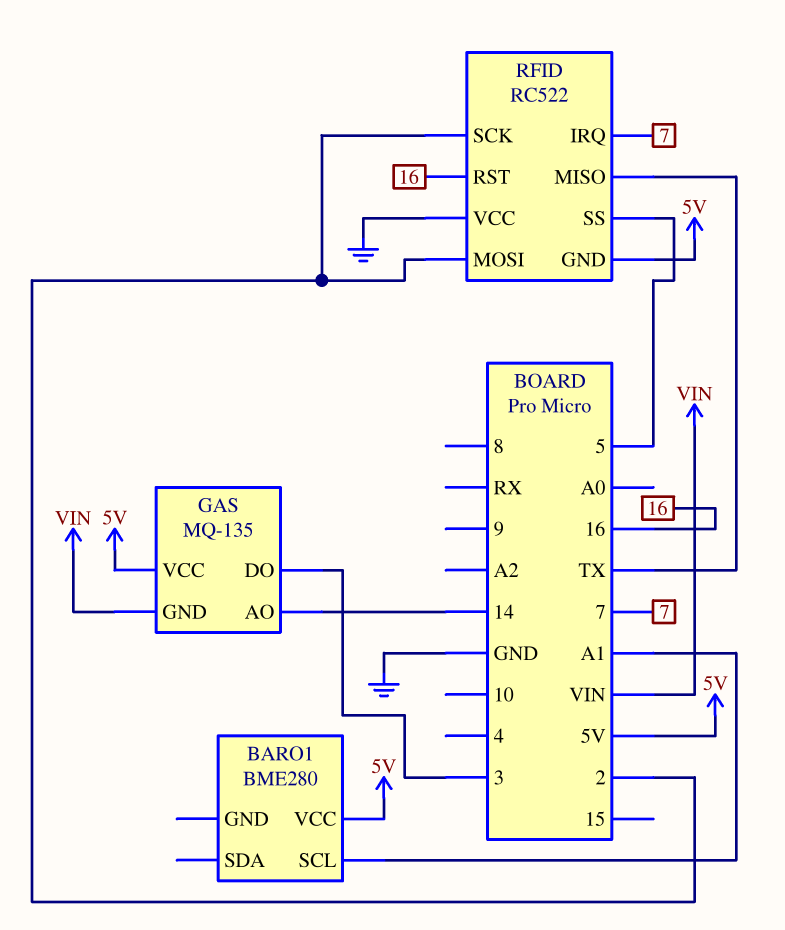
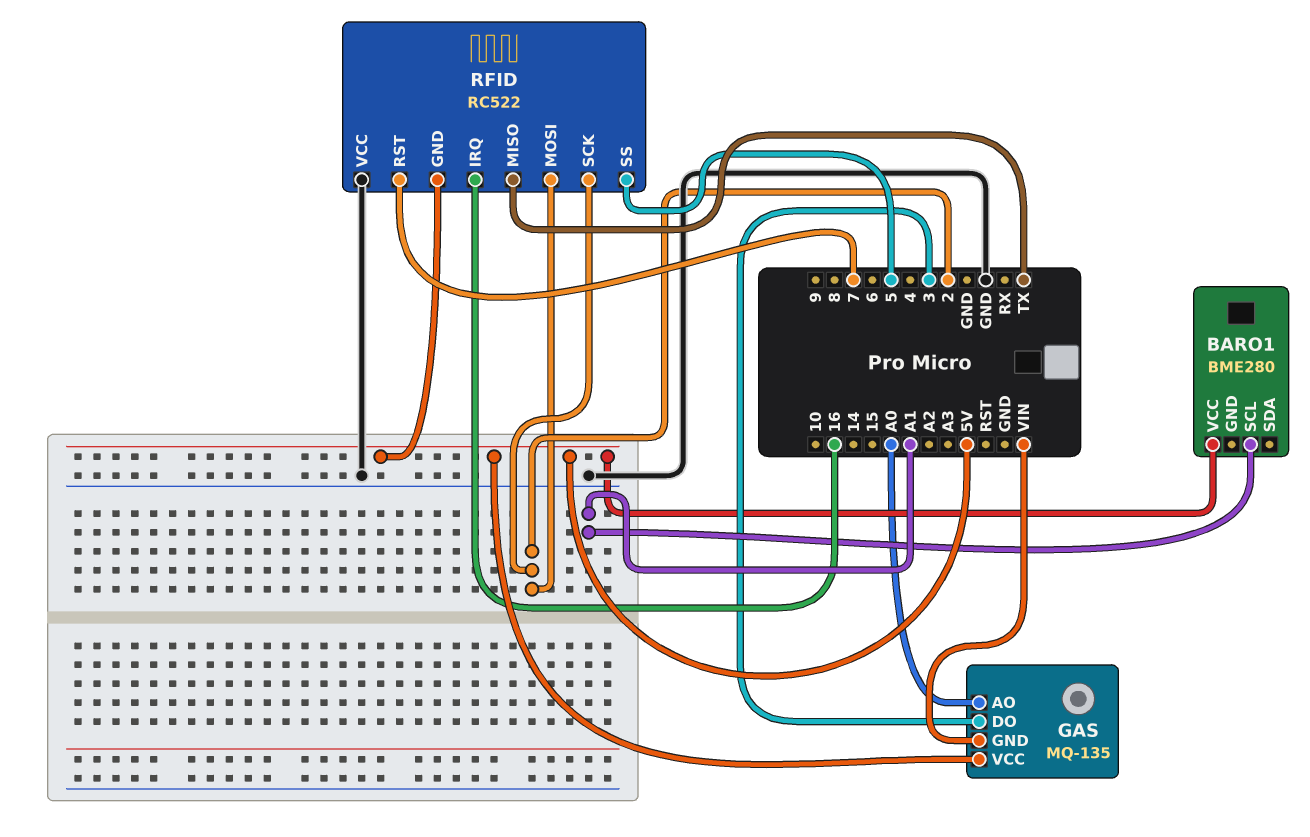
GAS pin AO: 14 -> A0
RFID pin IRQ: 7 -> 16
RFID pin RST: 16 -> 7

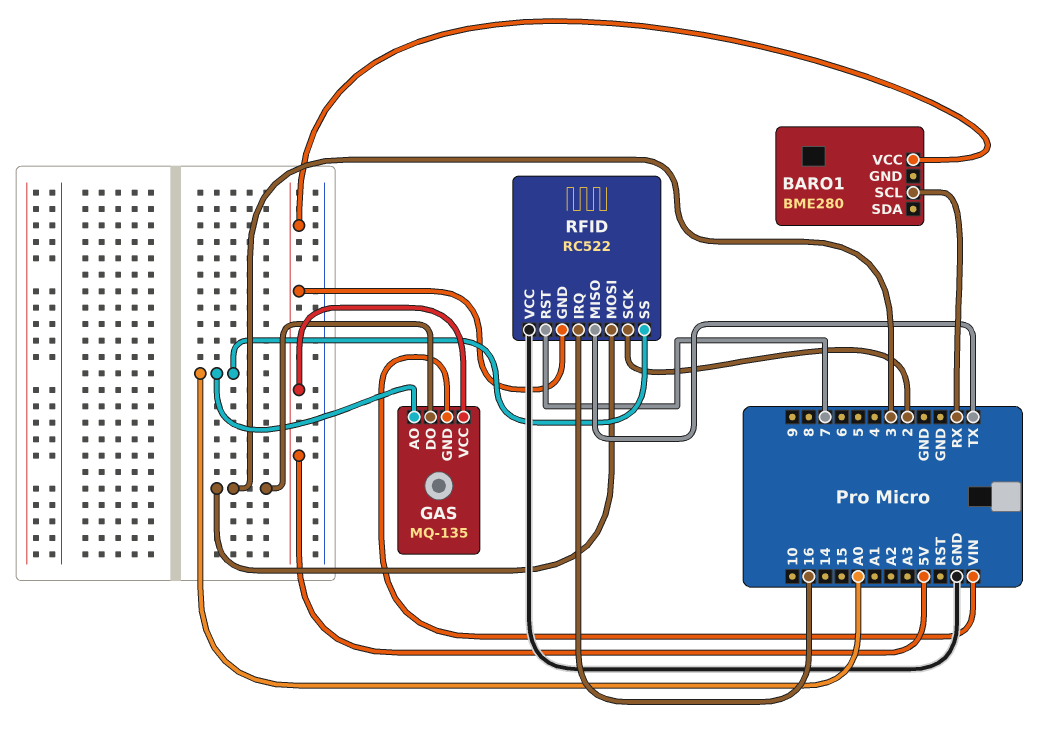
BARO1 pin SCL: A1 -> RX
RFID pin MOSI: 2 -> 3
RFID pin SS: 5 -> A0

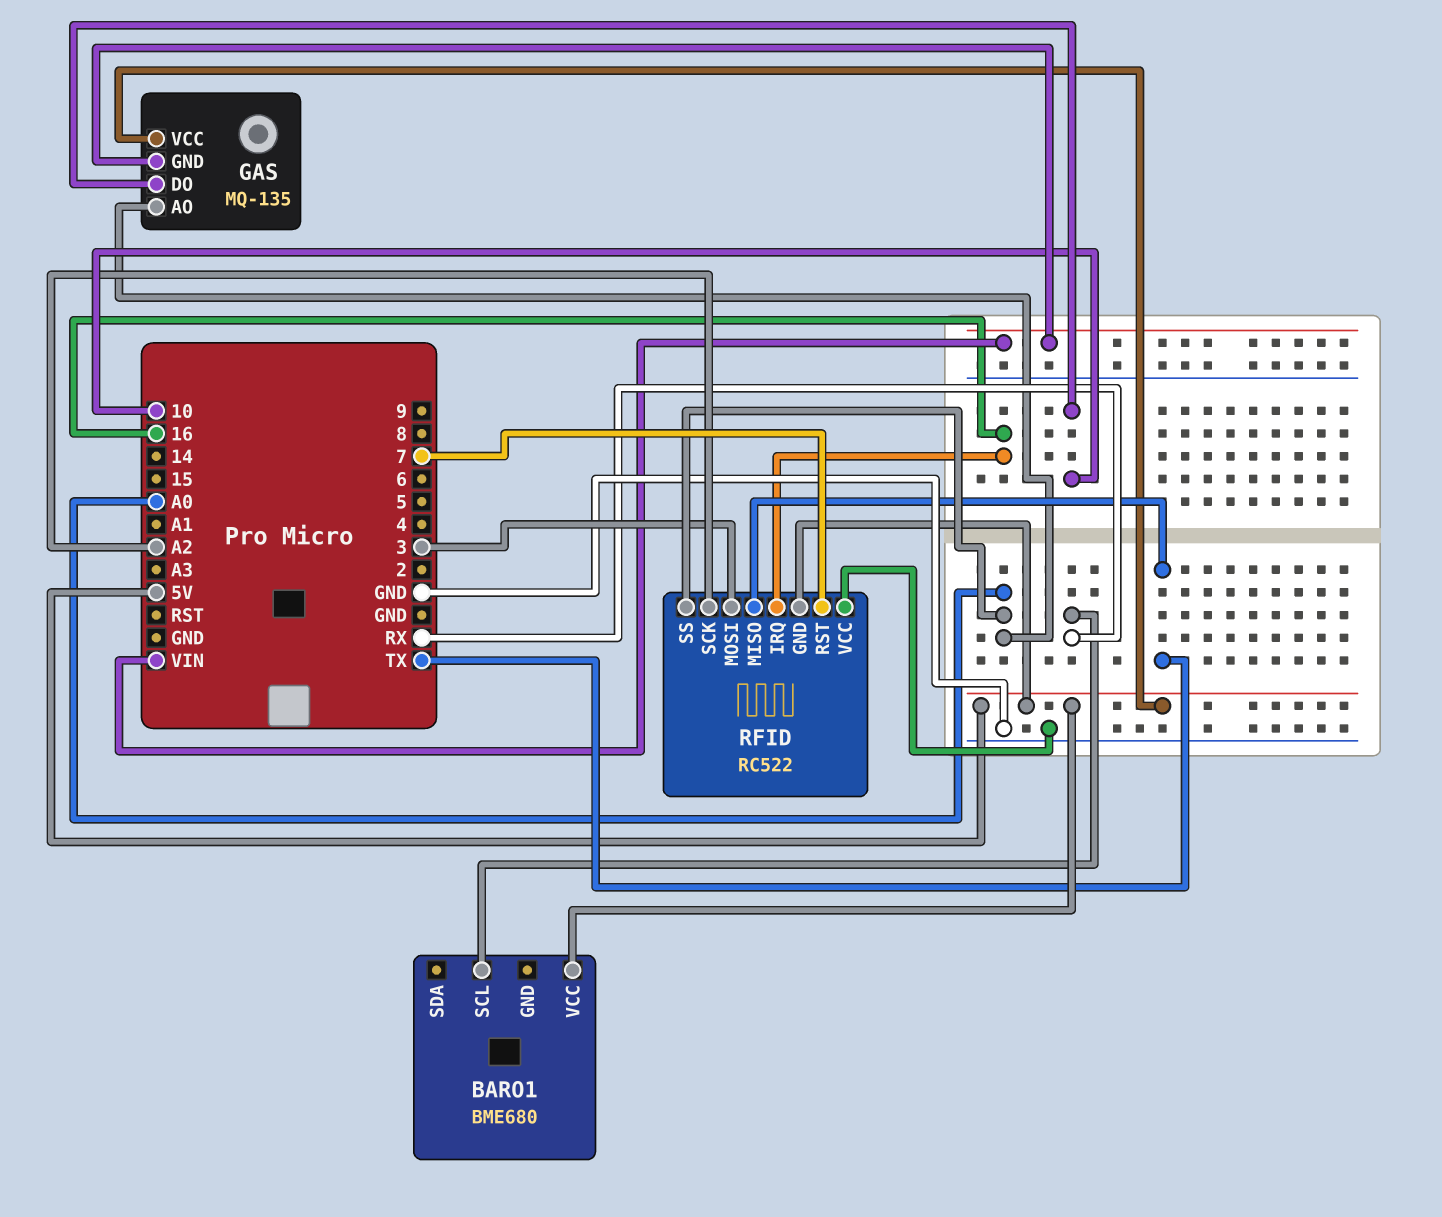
BARO1: BME280 -> BME680
GAS pin DO: 3 -> 10
RFID pin SCK: 2 -> A2

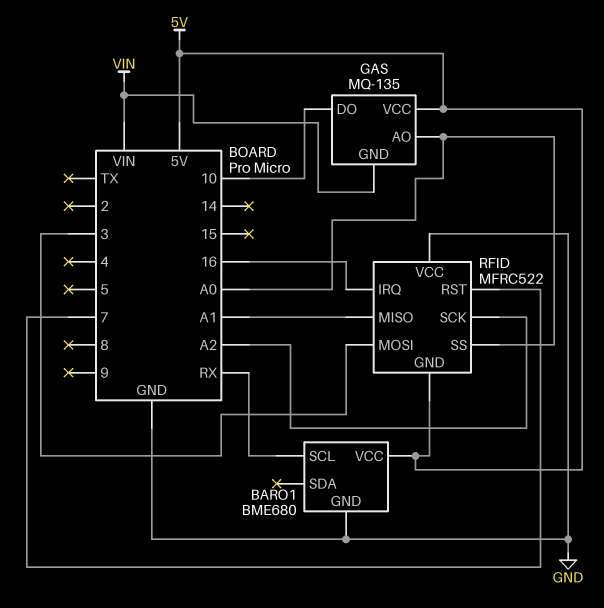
BARO1 pin GND: none -> GND
RFID: RC522 -> MFRC522
RFID pin MISO: TX -> A1

